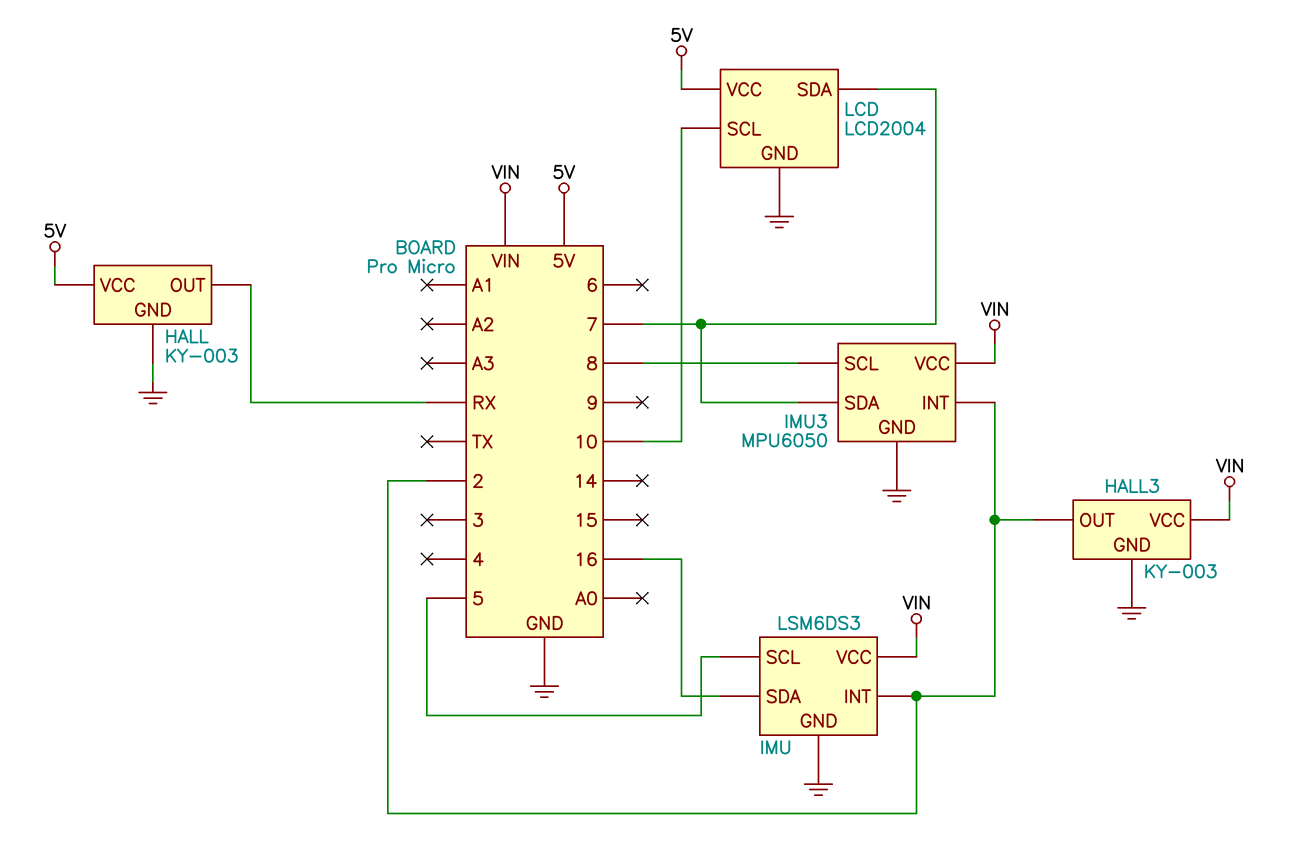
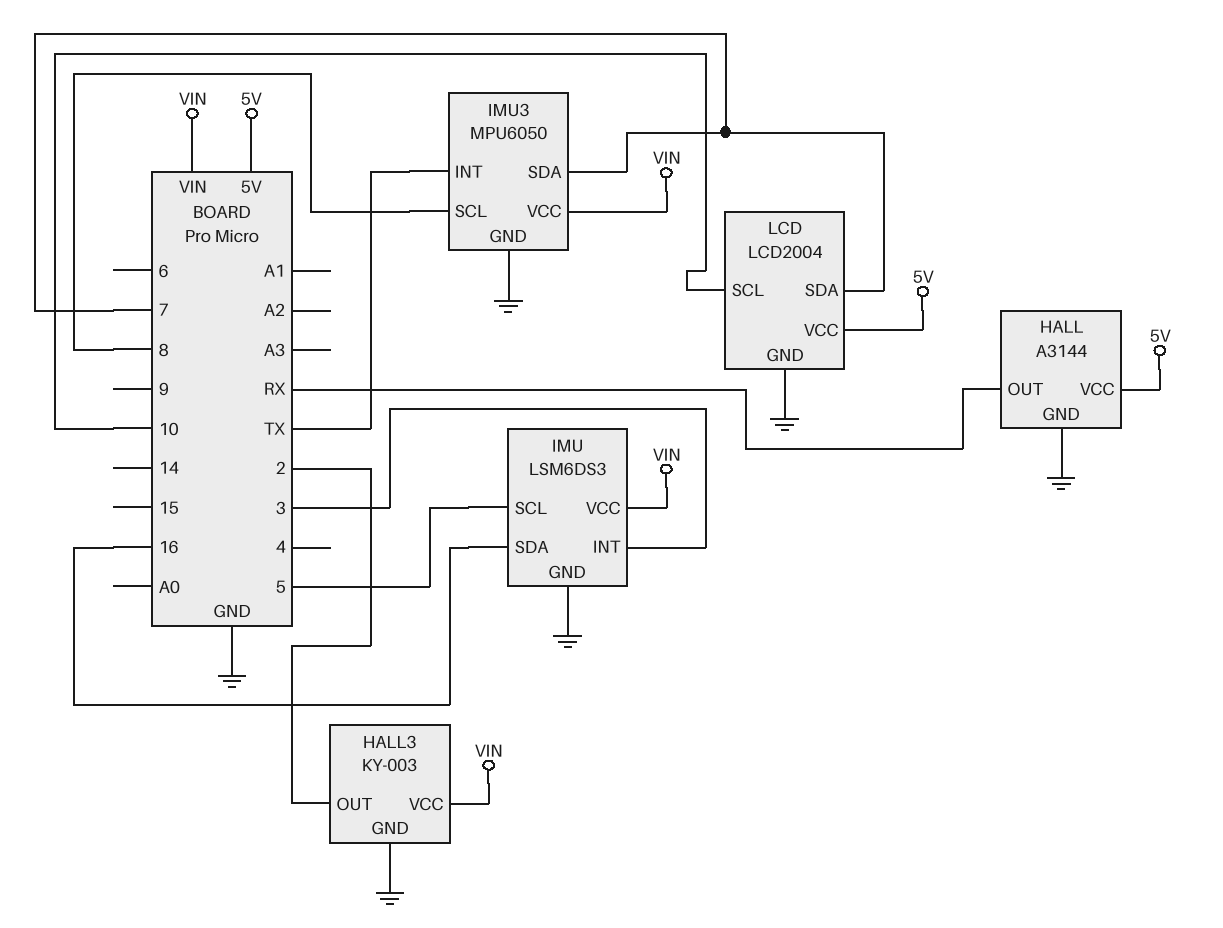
HALL: KY-003 -> A3144
IMU pin INT: 2 -> 3
IMU3 pin INT: 2 -> TX

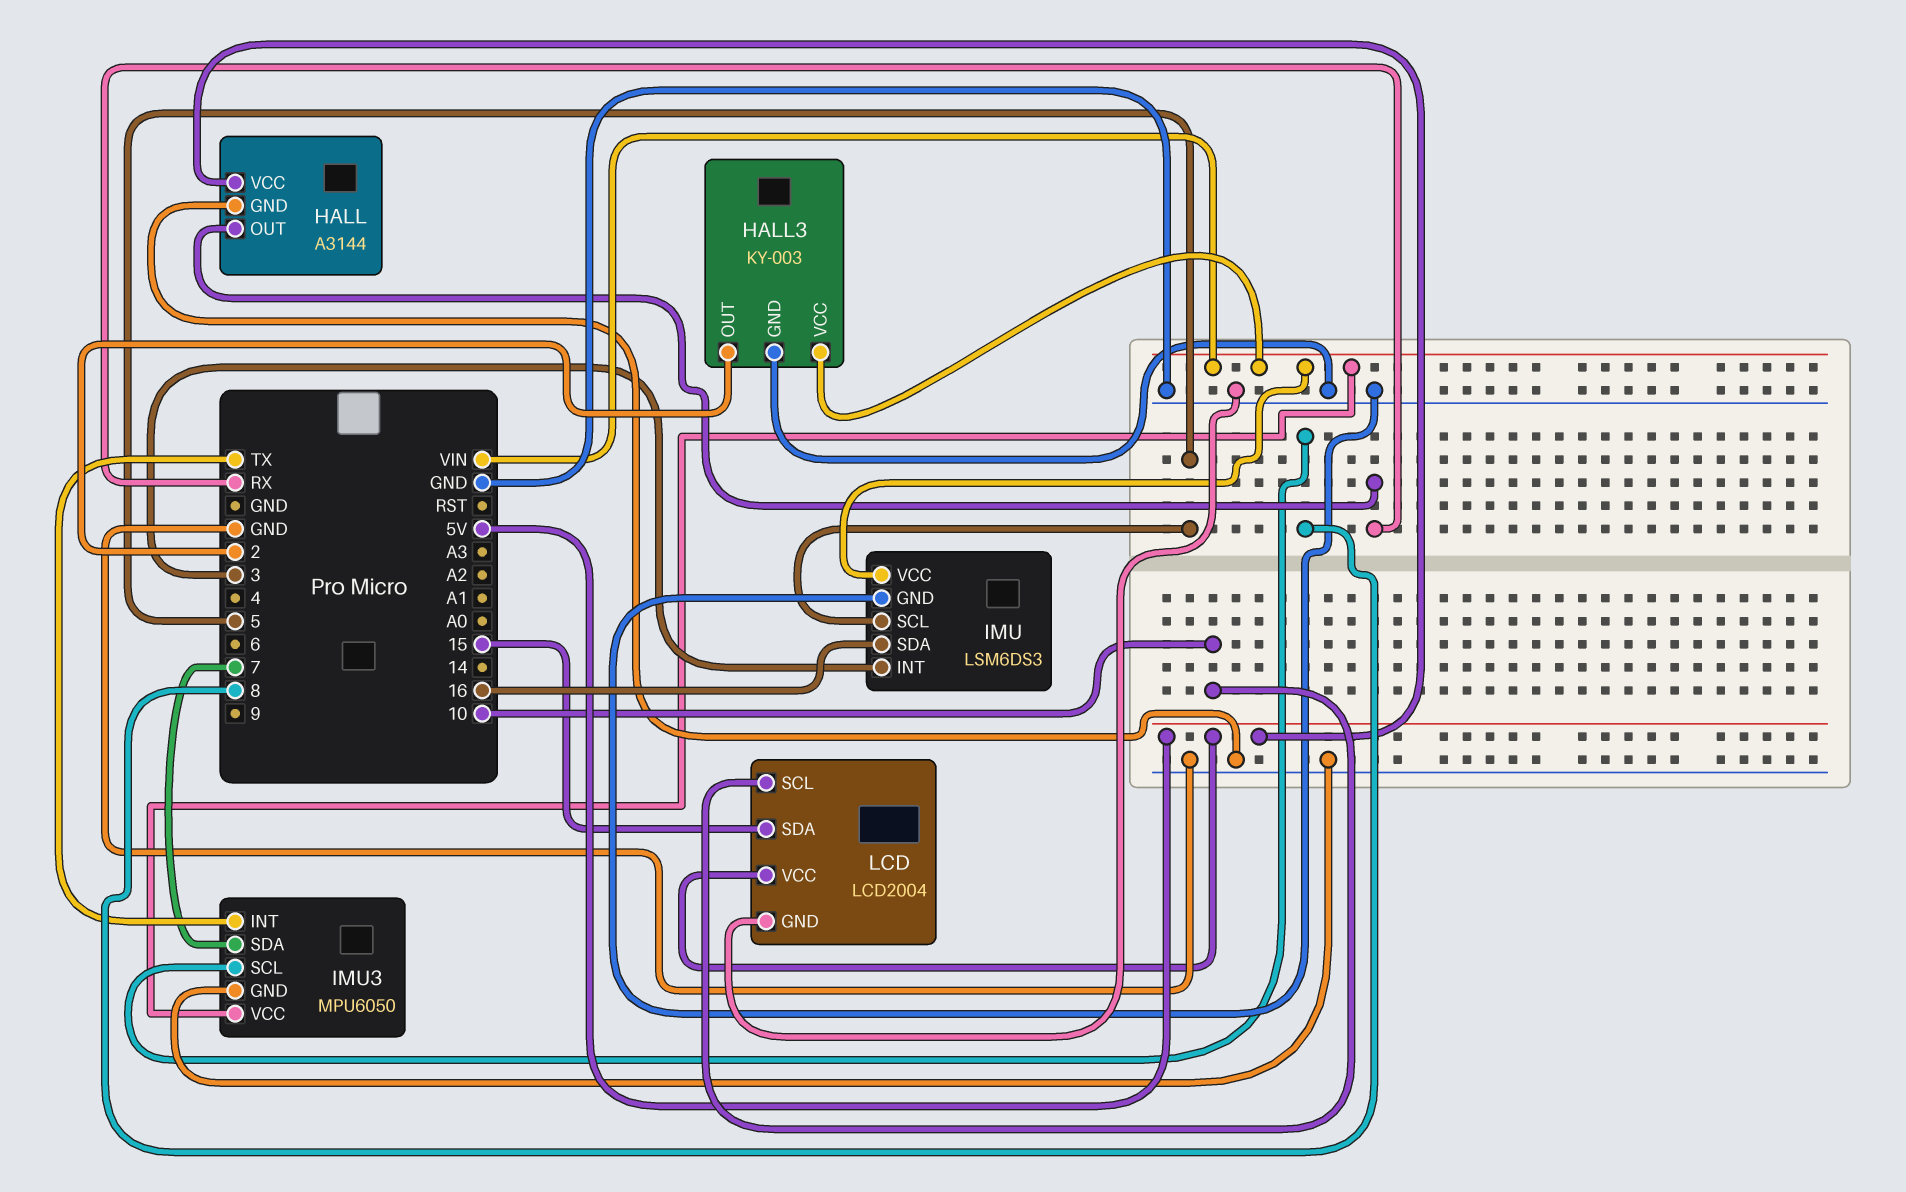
LCD pin SDA: 7 -> 15

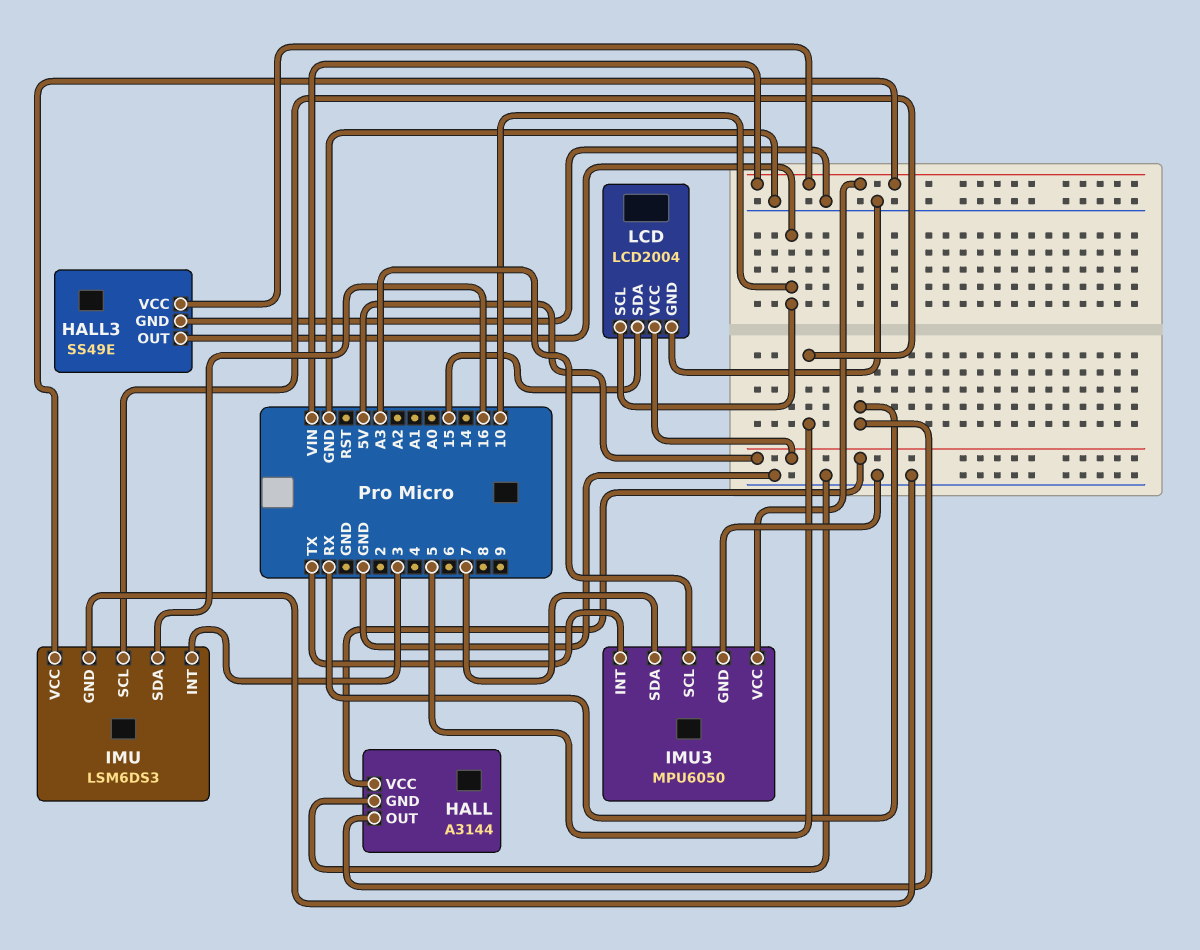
HALL3: KY-003 -> SS49E
HALL3 pin OUT: 2 -> 10
IMU3 pin SCL: 8 -> A3

